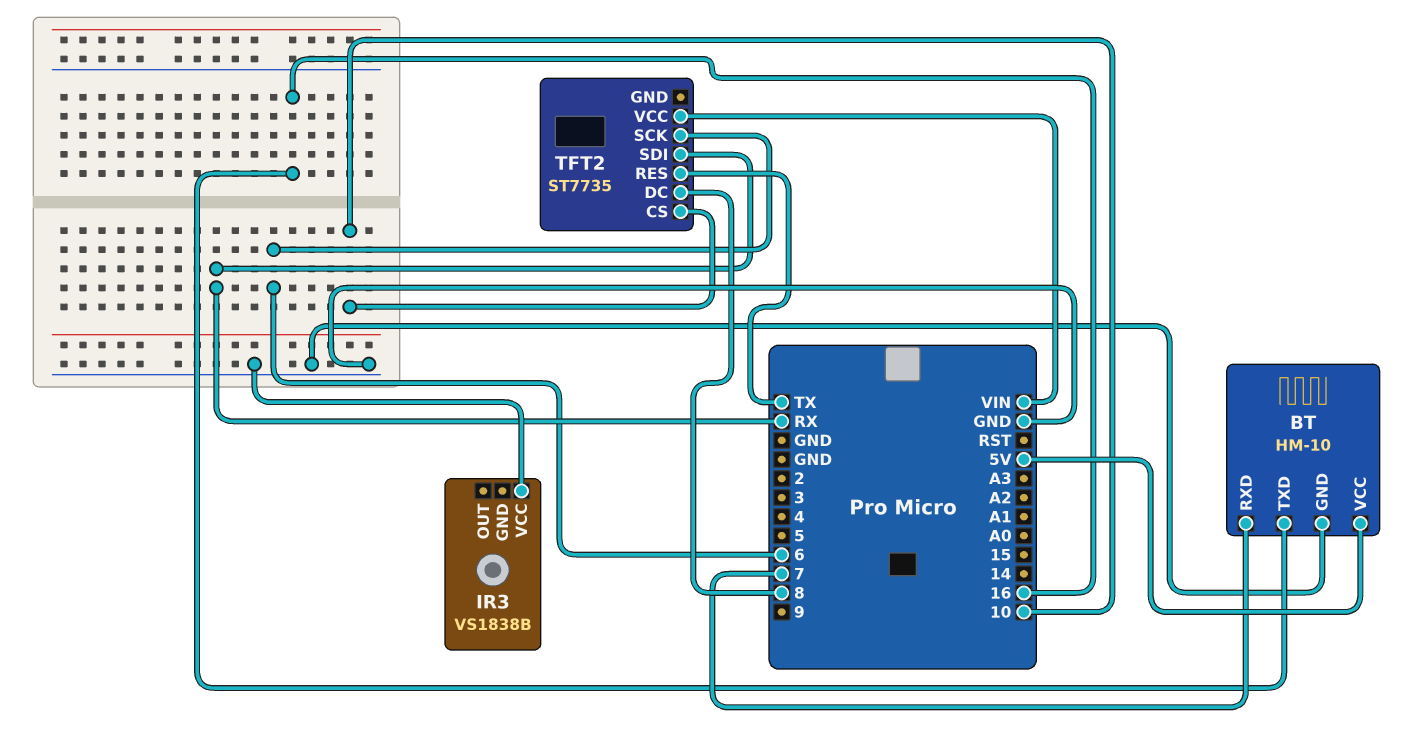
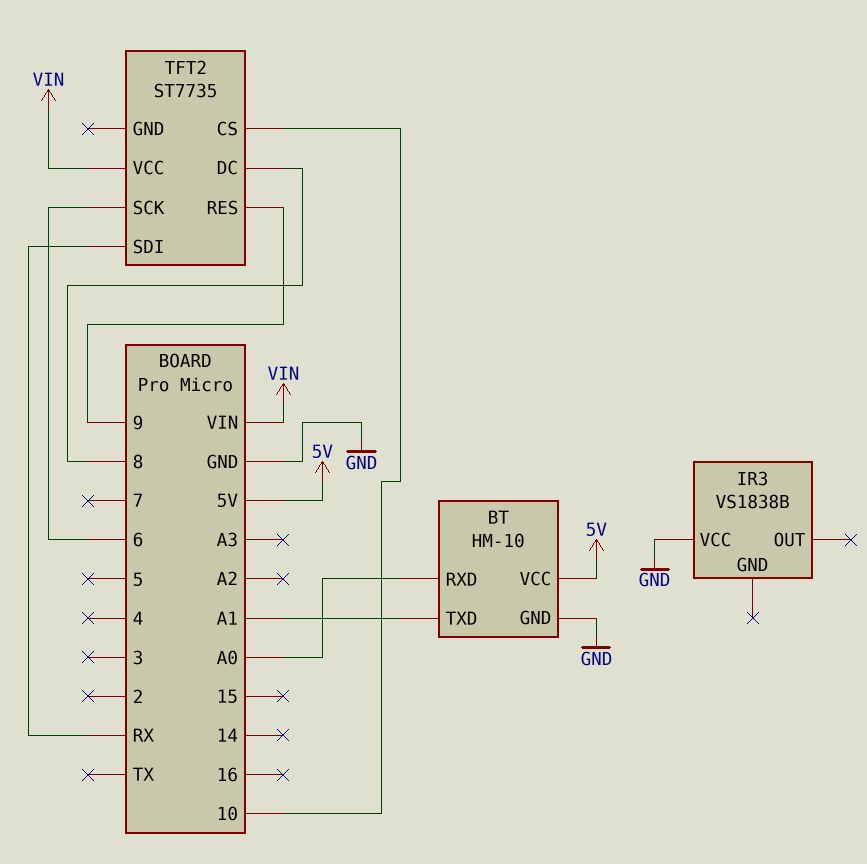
BT pin RXD: 7 -> A0
BT pin TXD: 16 -> A1
TFT2 pin RES: TX -> 9

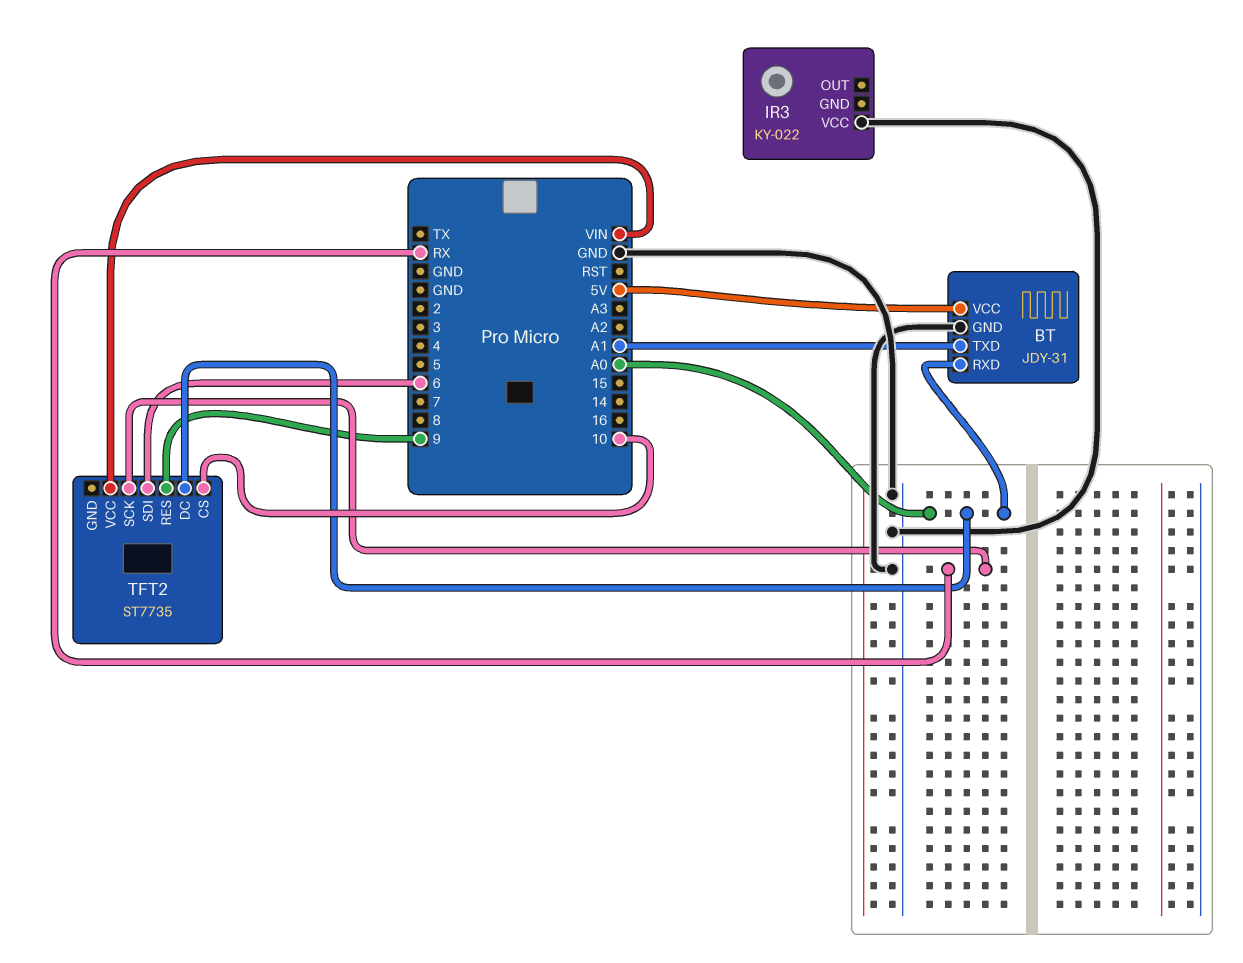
BT: HM-10 -> JDY-31
IR3: VS1838B -> KY-022
TFT2 pin DC: 8 -> A0
TFT2 pin SCK: 6 -> RX
TFT2 pin SDI: RX -> 6

